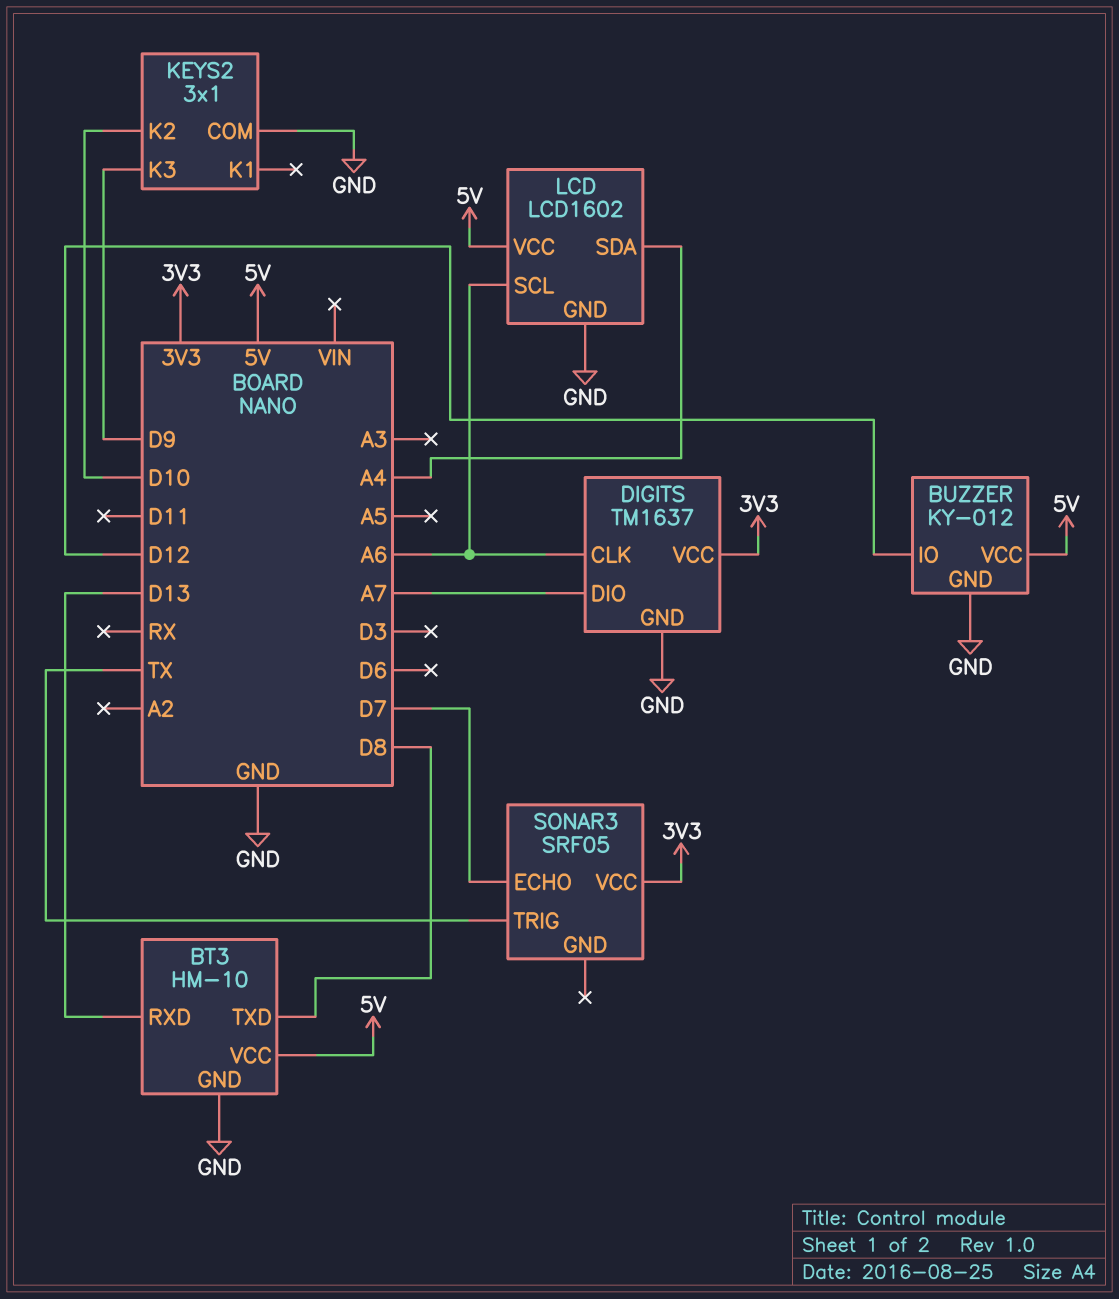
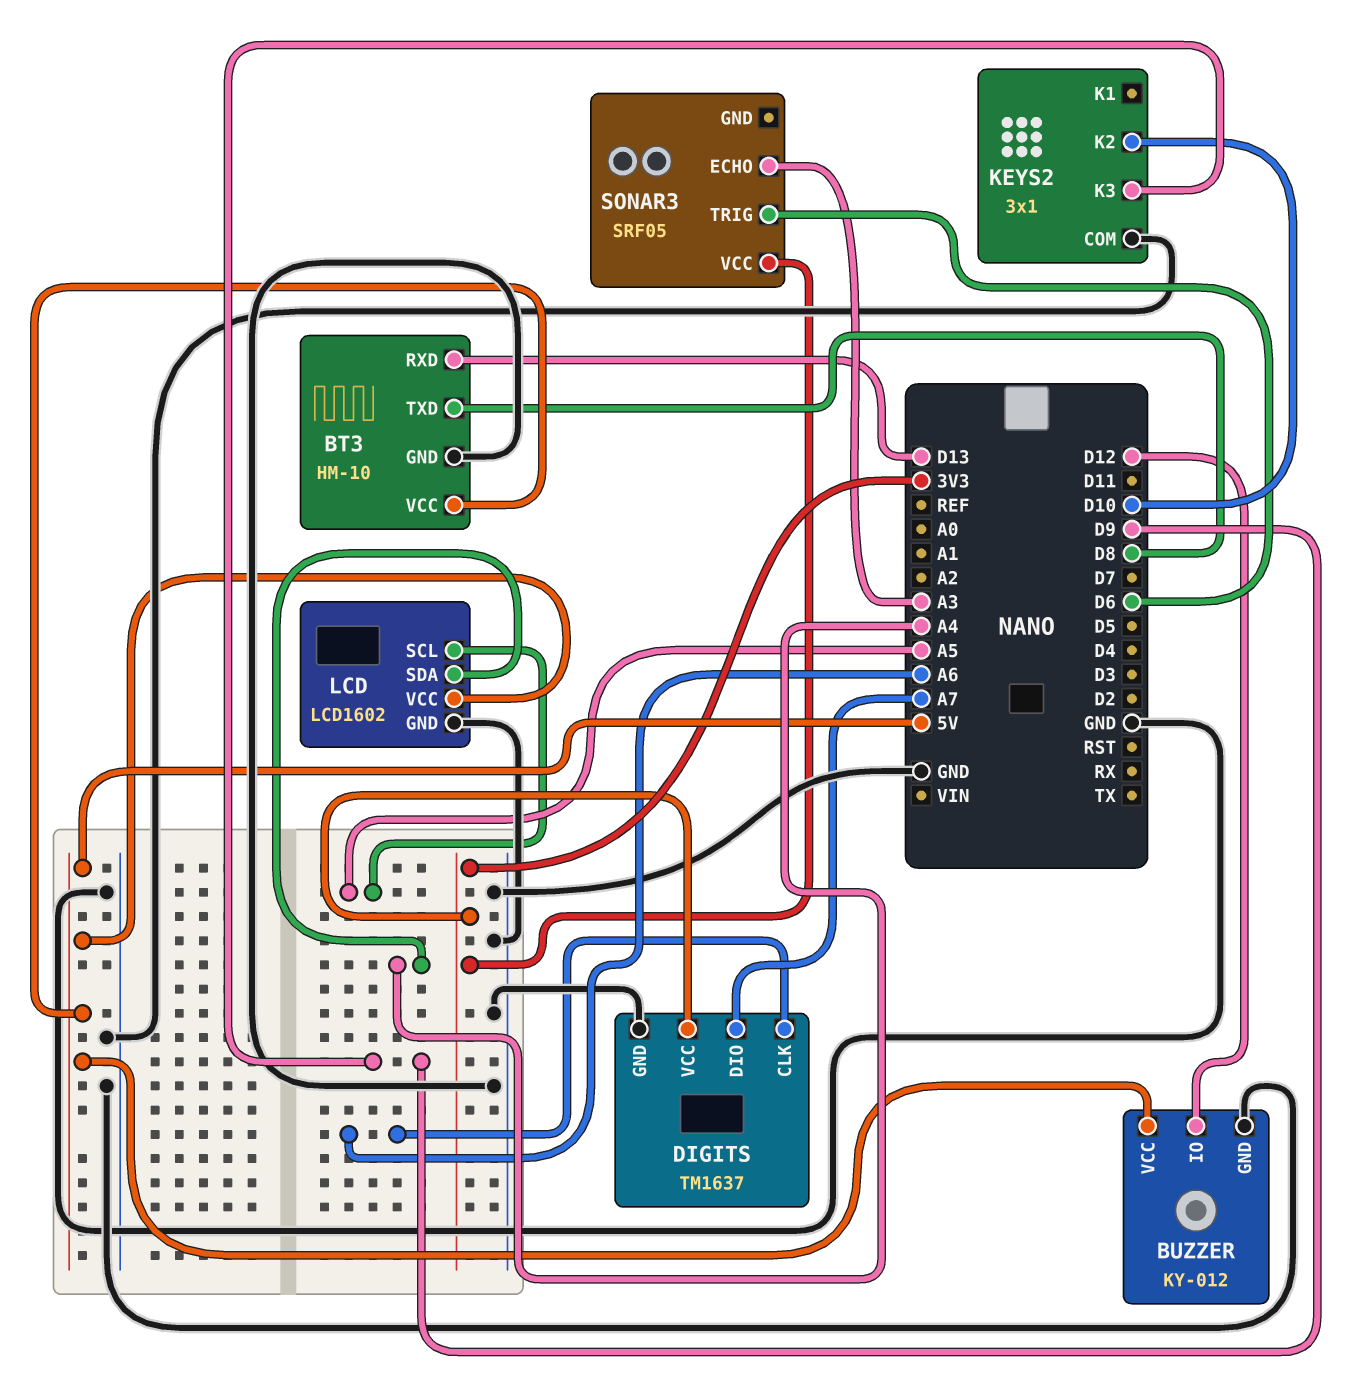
LCD pin SCL: A6 -> A5
SONAR3 pin ECHO: D7 -> A3
SONAR3 pin TRIG: TX -> D6

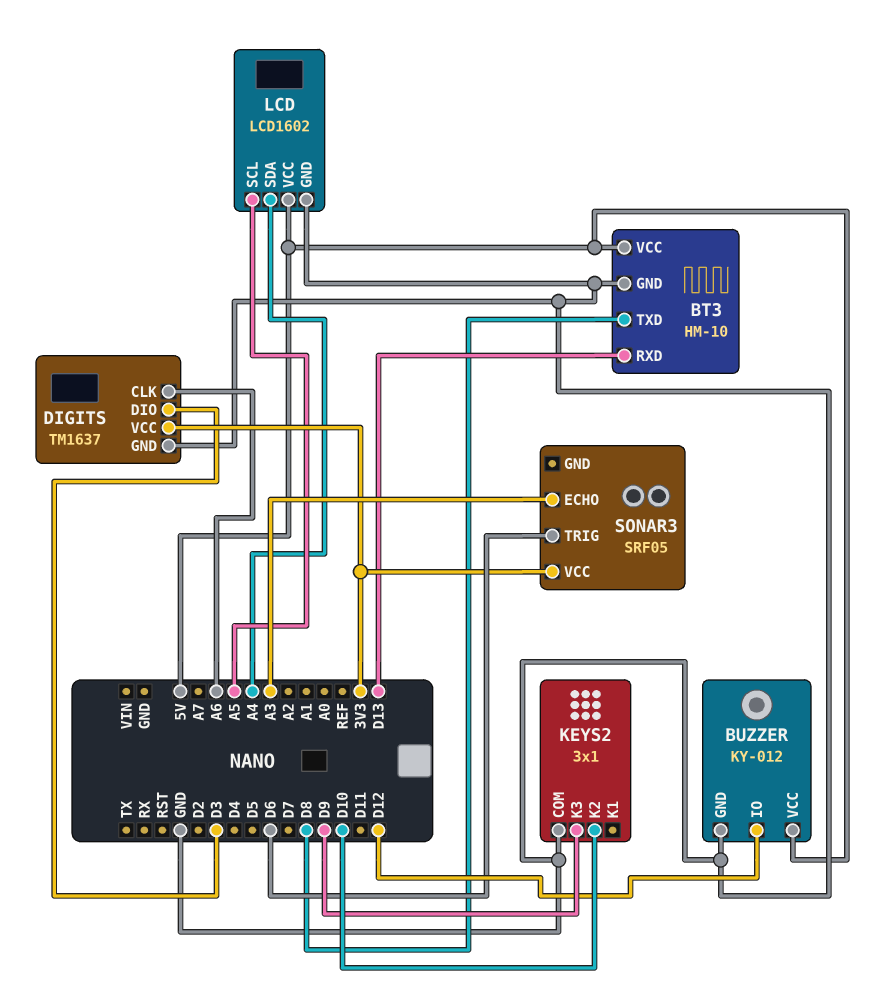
DIGITS pin DIO: A7 -> D3

